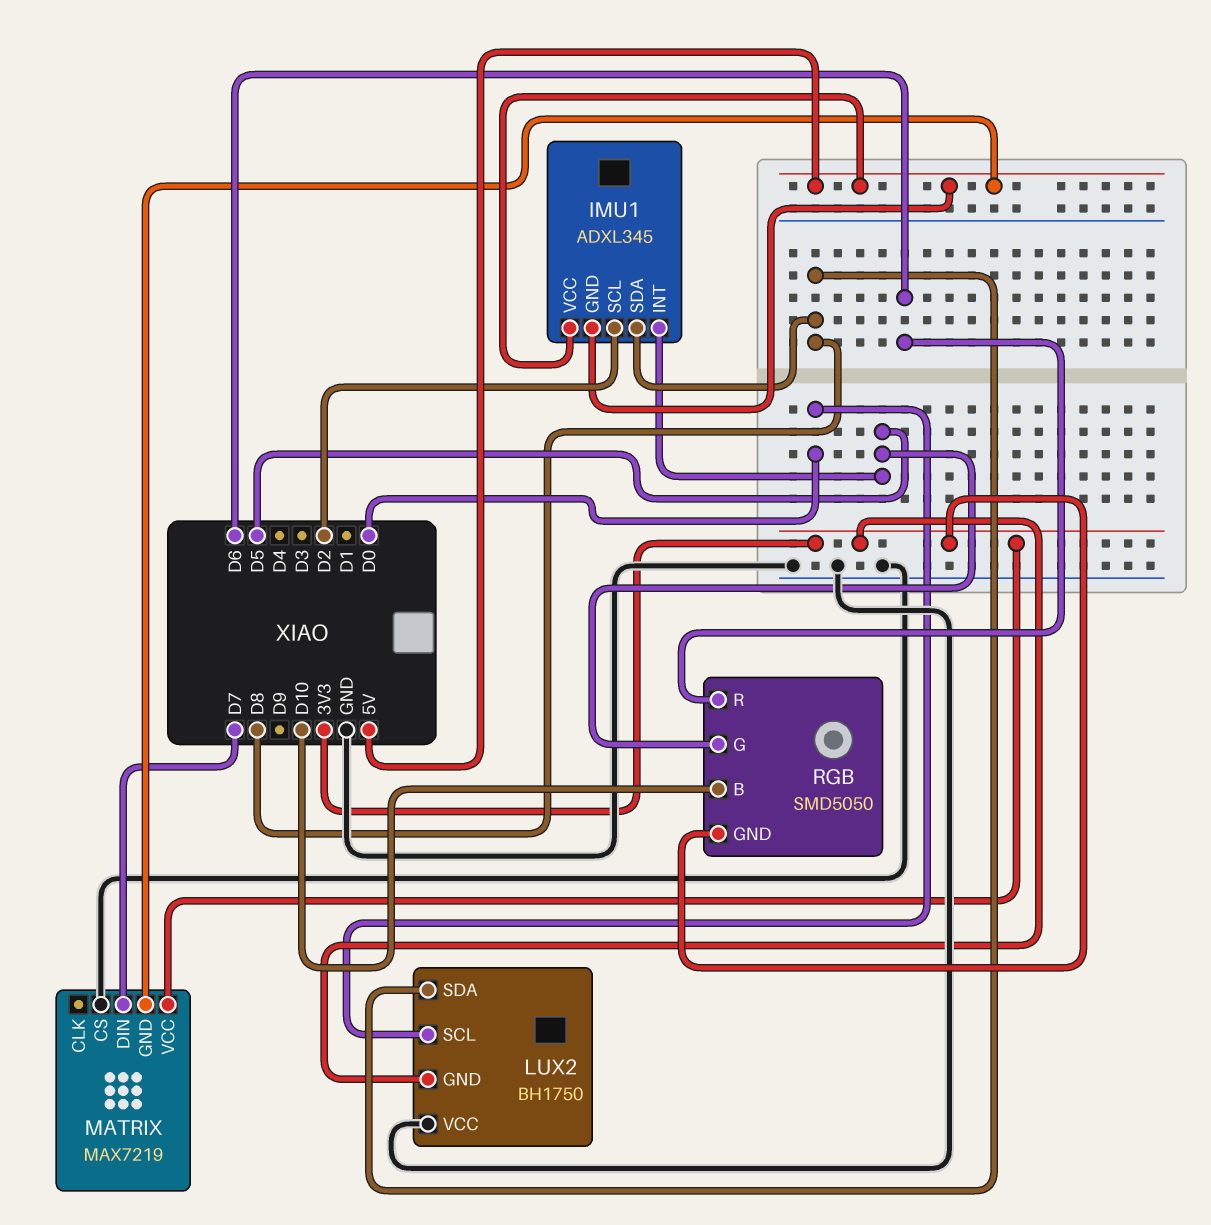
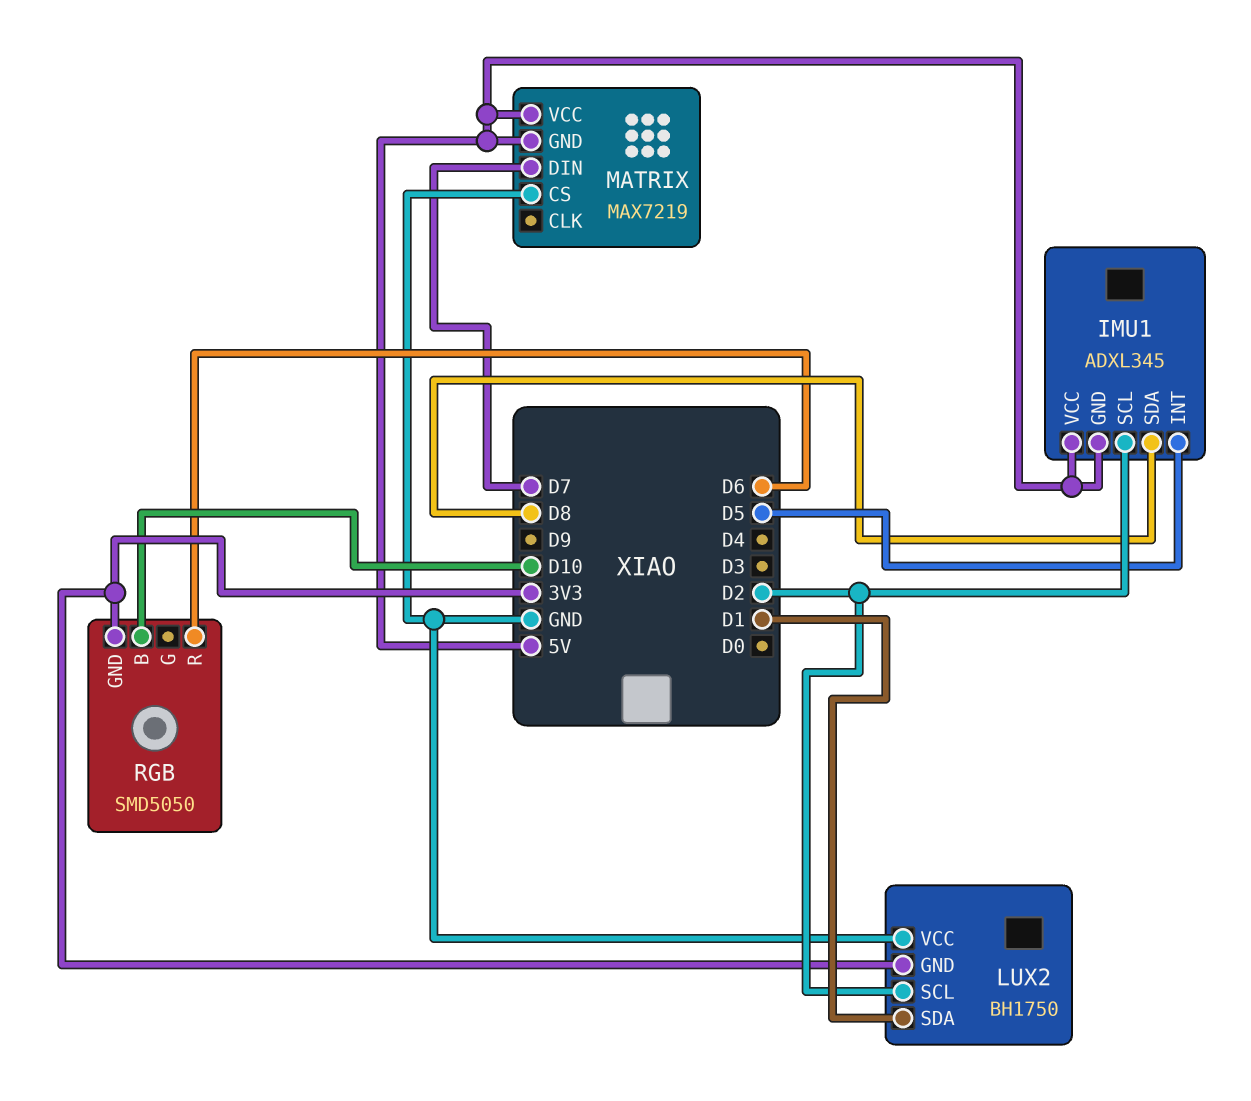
LUX2 pin SCL: D0 -> D2
LUX2 pin SDA: D8 -> D1
MATRIX pin VCC: 3V3 -> 5V
RGB pin G: D5 -> none

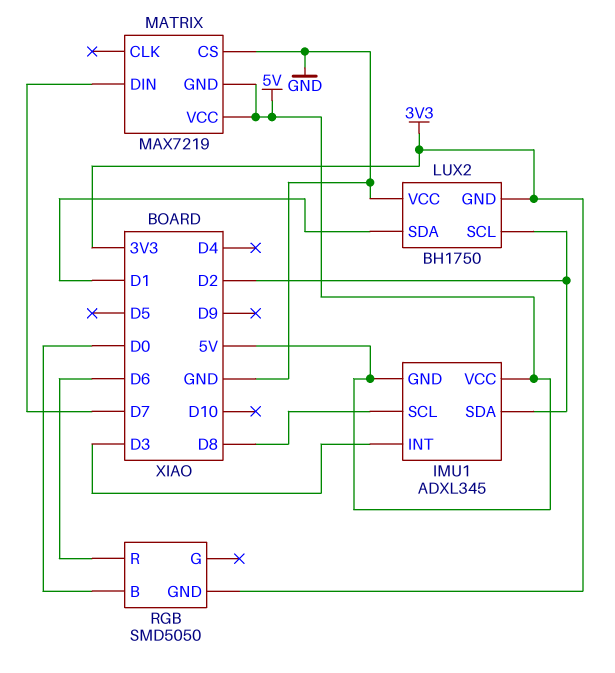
IMU1 pin INT: D5 -> D3
IMU1 pin SCL: D2 -> D8
IMU1 pin SDA: D8 -> D2
RGB pin B: D10 -> D0

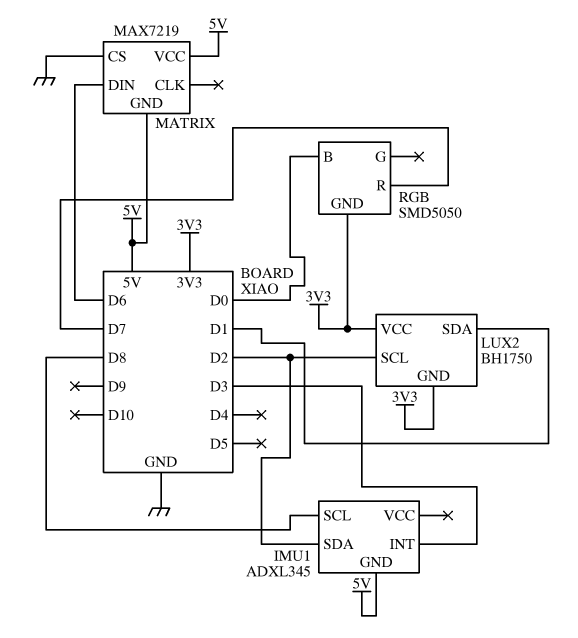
IMU1 pin VCC: 5V -> none
LUX2 pin VCC: GND -> 3V3
MATRIX pin DIN: D7 -> D6
RGB pin R: D6 -> D7

